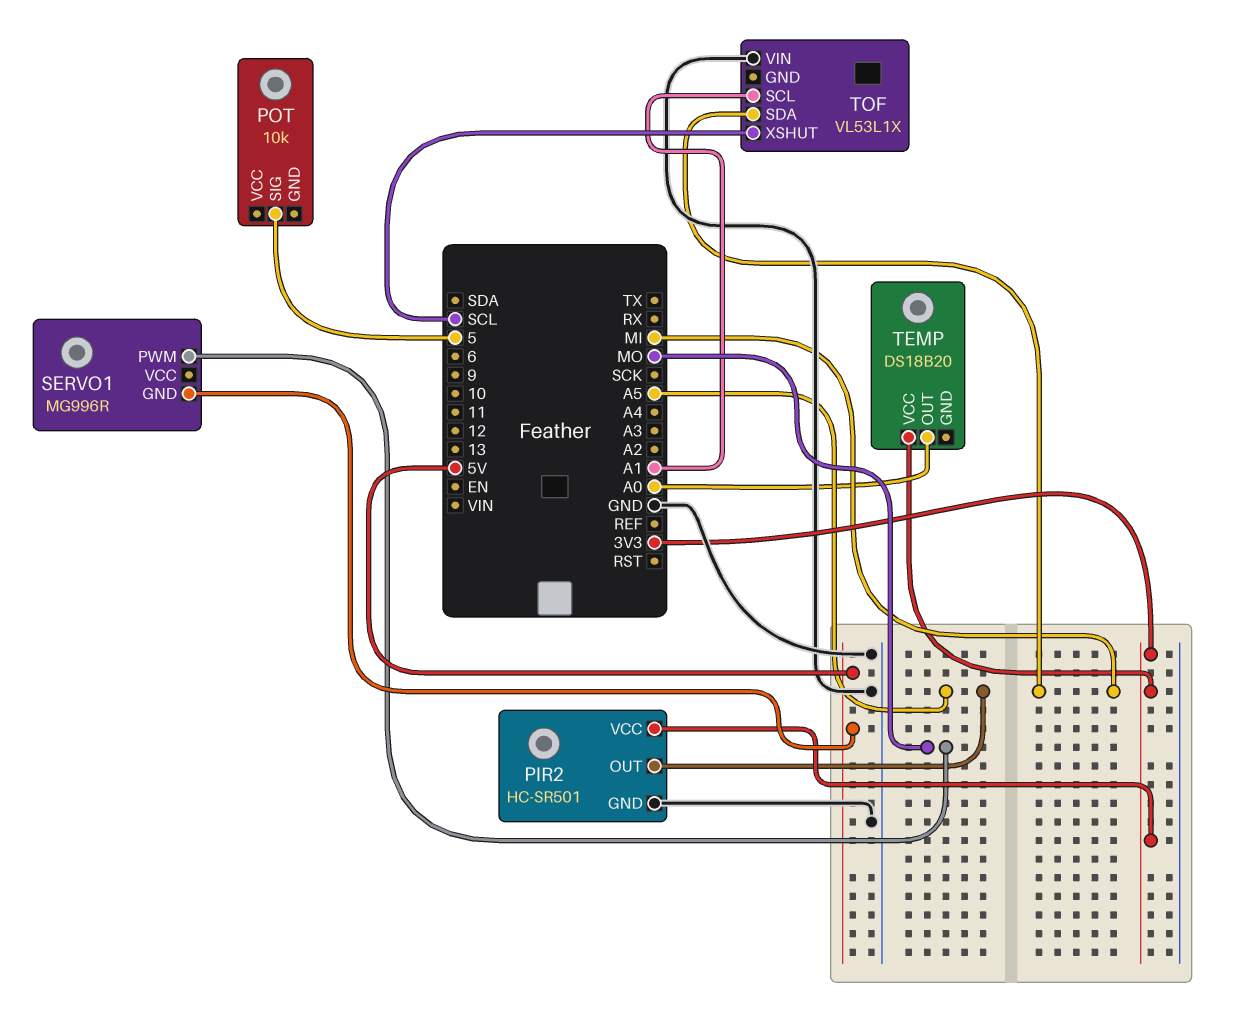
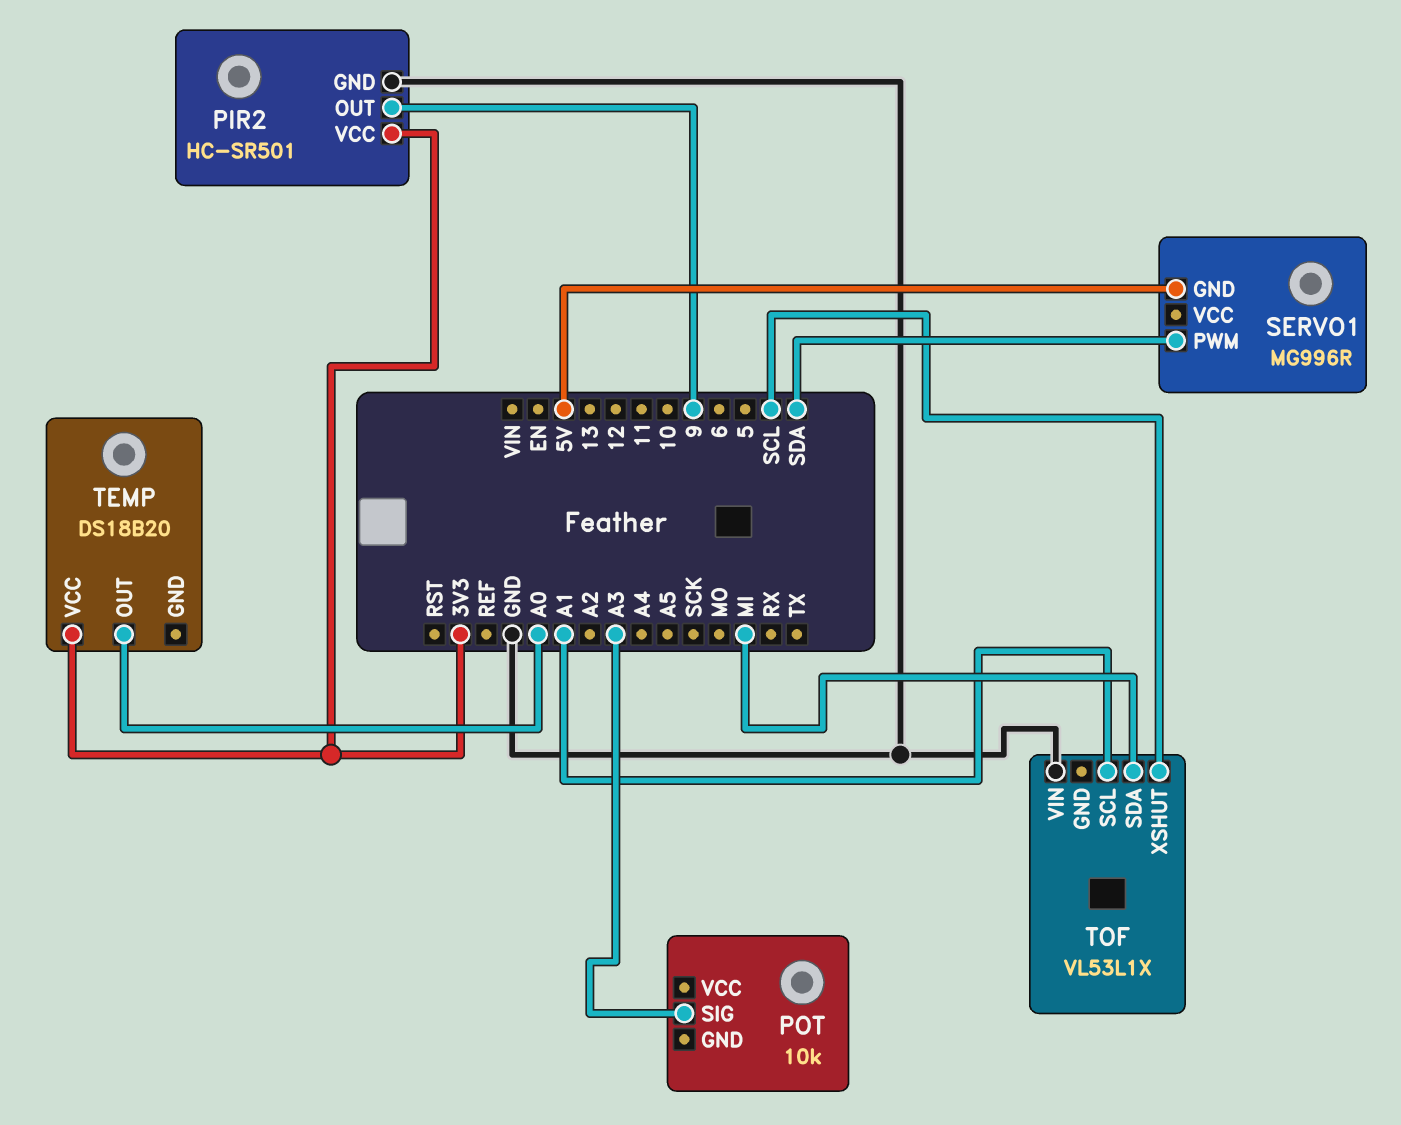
PIR2 pin OUT: A5 -> 9
POT pin SIG: 5 -> A3
SERVO1 pin PWM: MO -> SDA

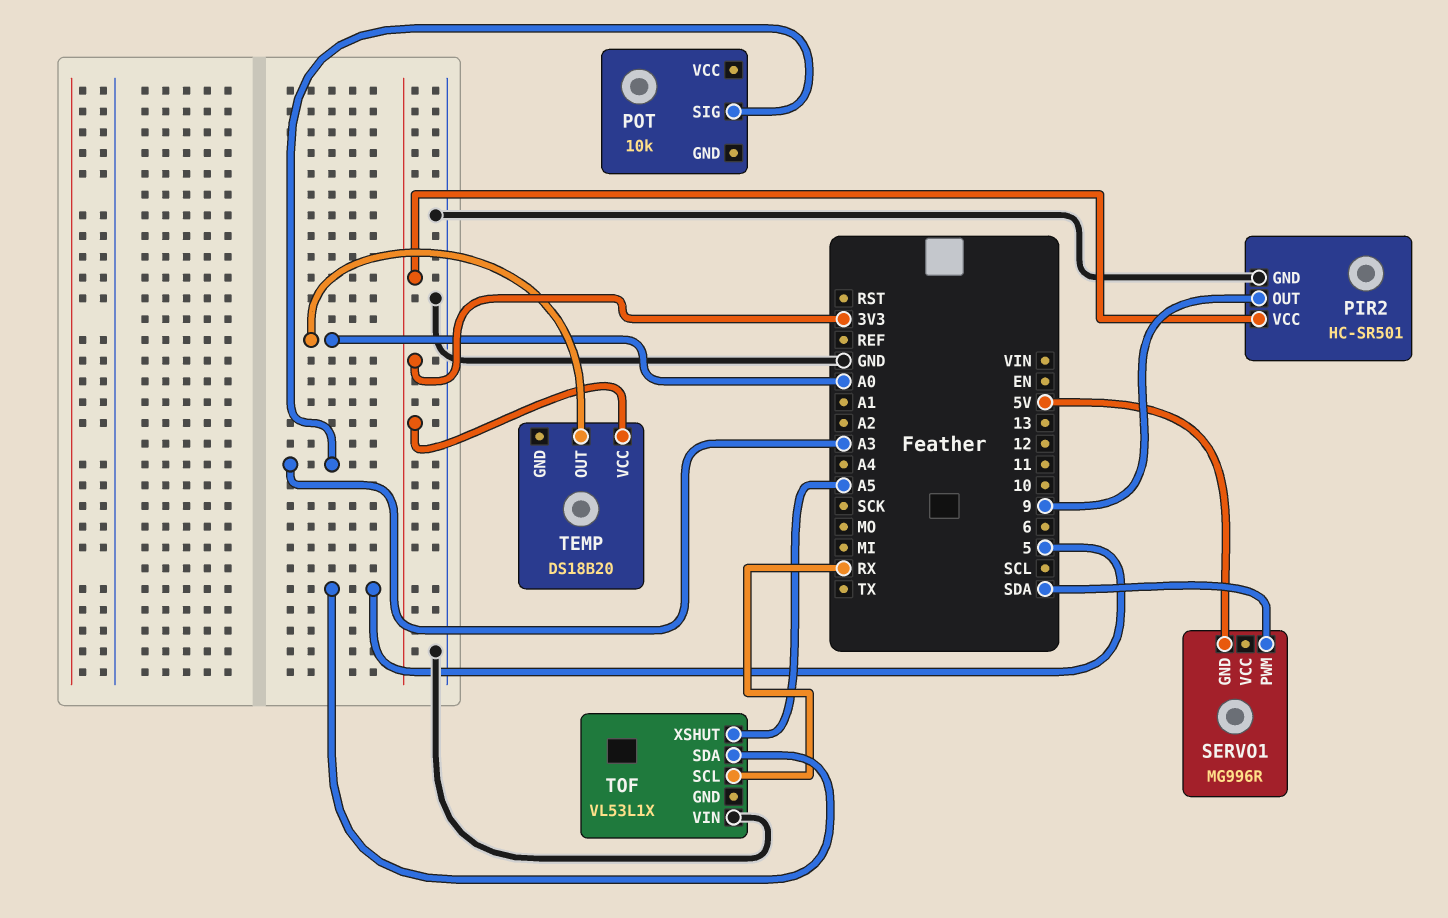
TOF pin SCL: A1 -> RX
TOF pin SDA: MI -> 5
TOF pin XSHUT: SCL -> A5

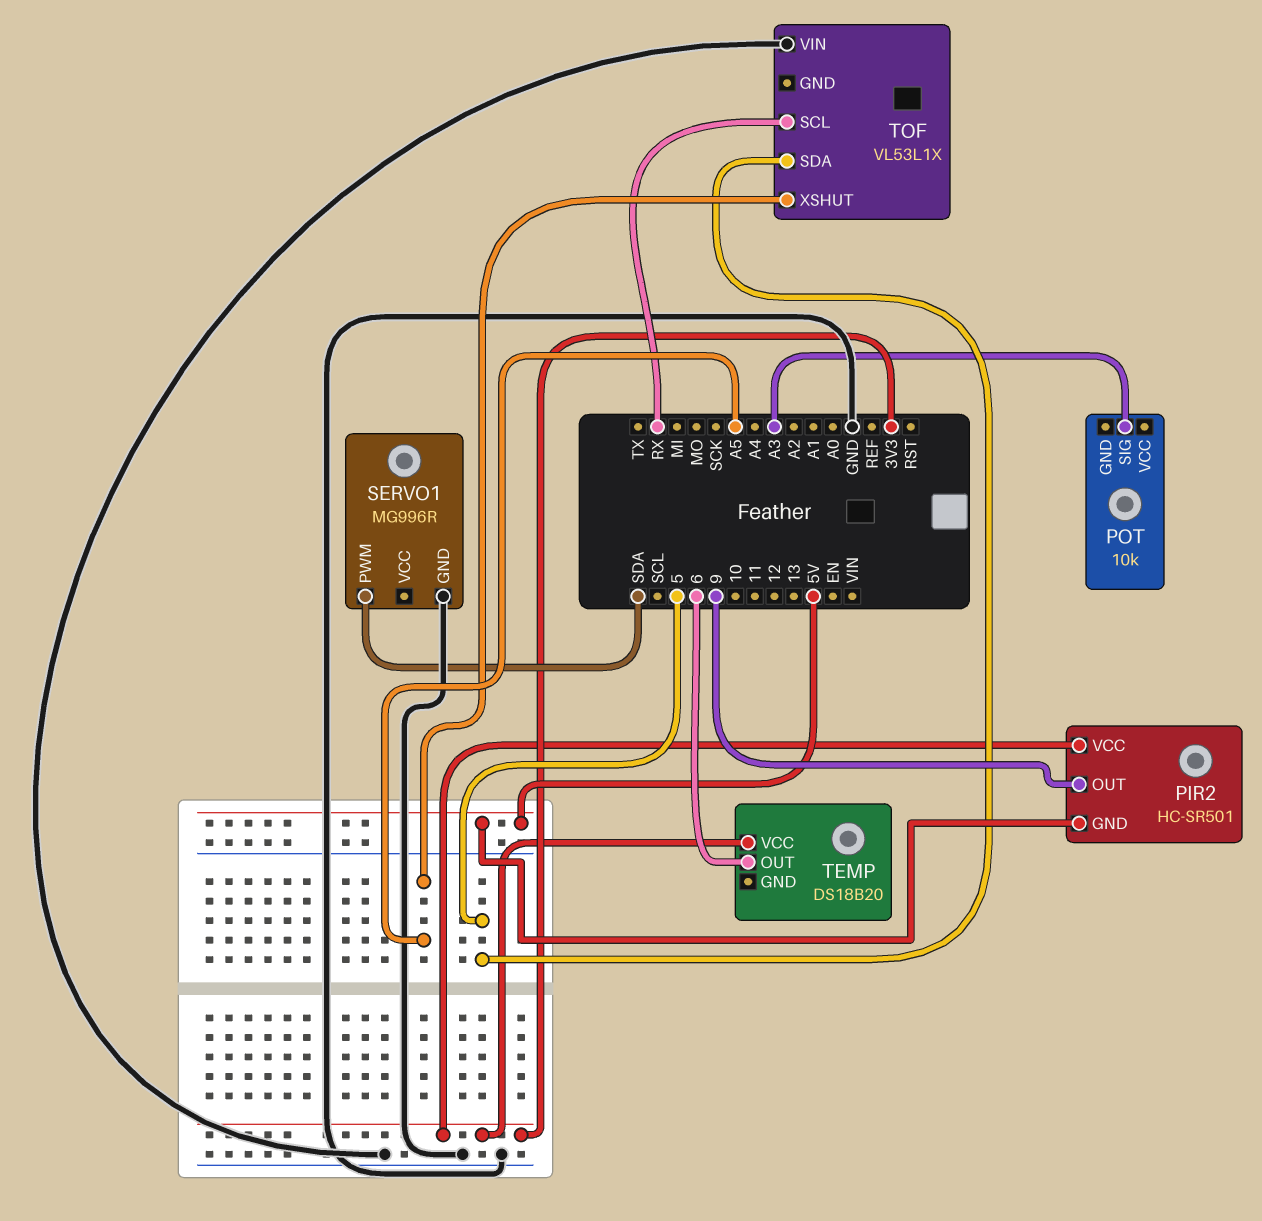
PIR2 pin GND: GND -> 5V
SERVO1 pin GND: 5V -> GND
TEMP pin OUT: A0 -> 6

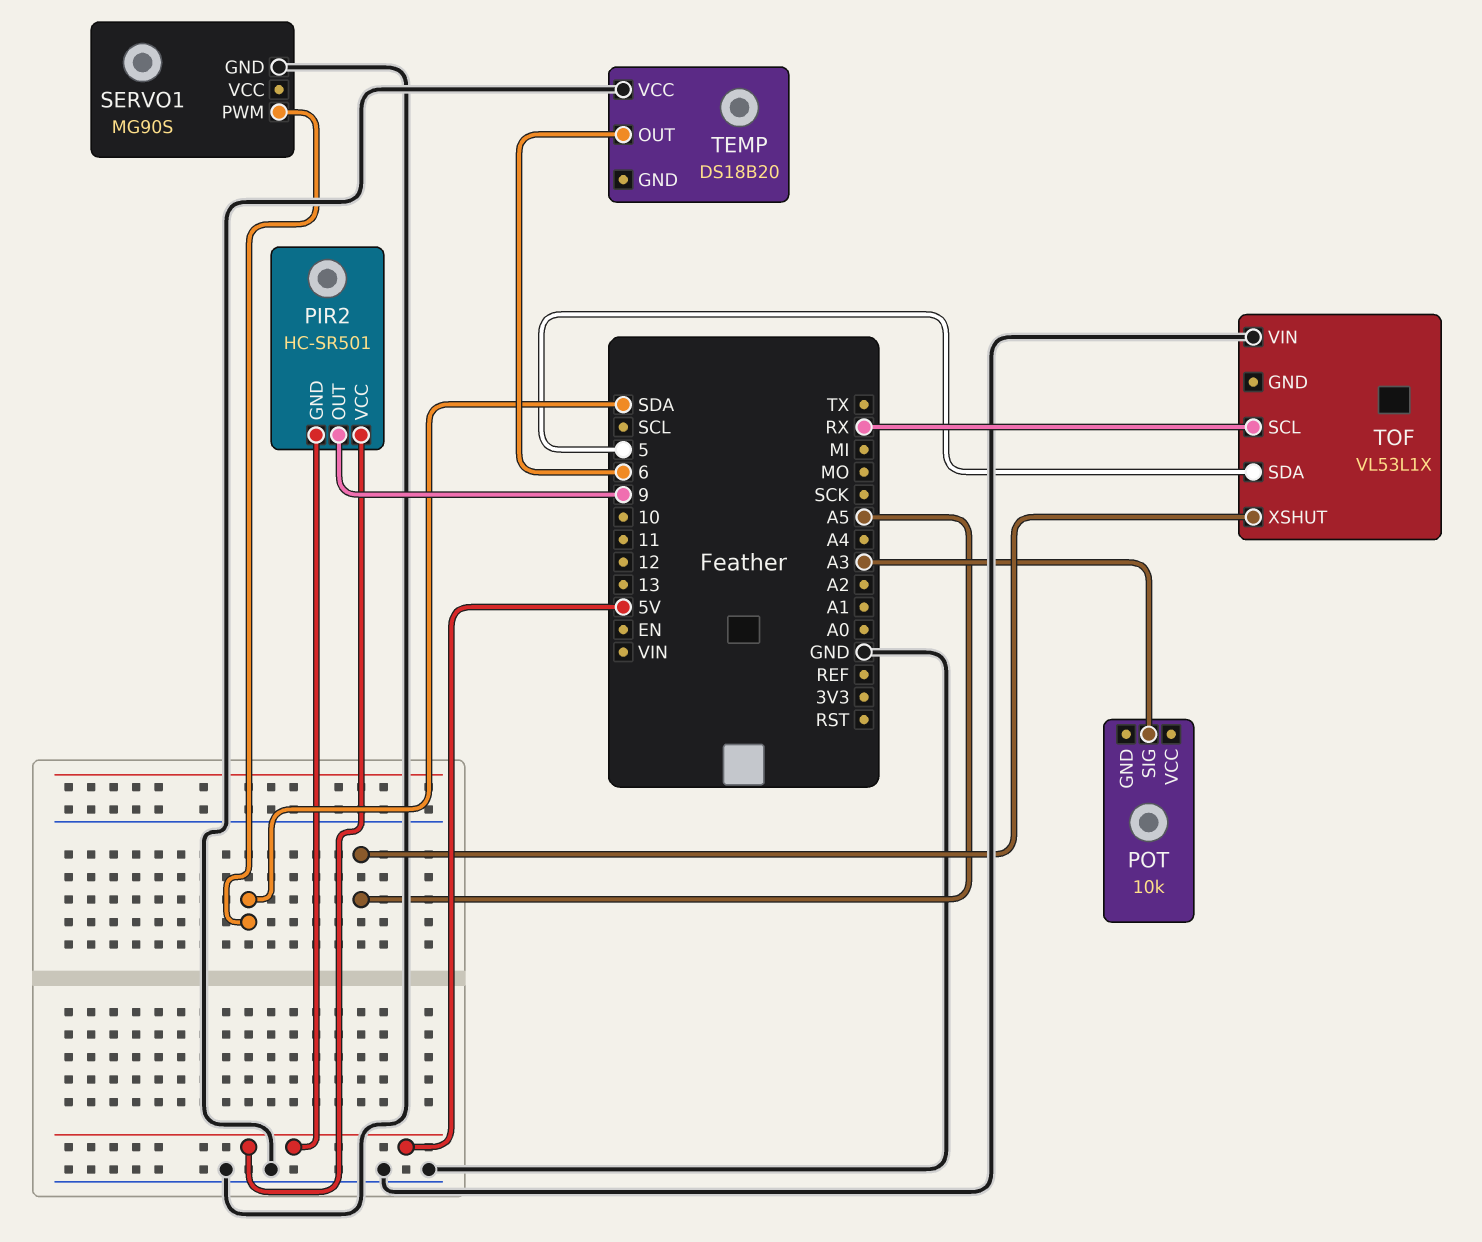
PIR2 pin VCC: 3V3 -> 5V
SERVO1: MG996R -> MG90S
TEMP pin VCC: 3V3 -> GND

